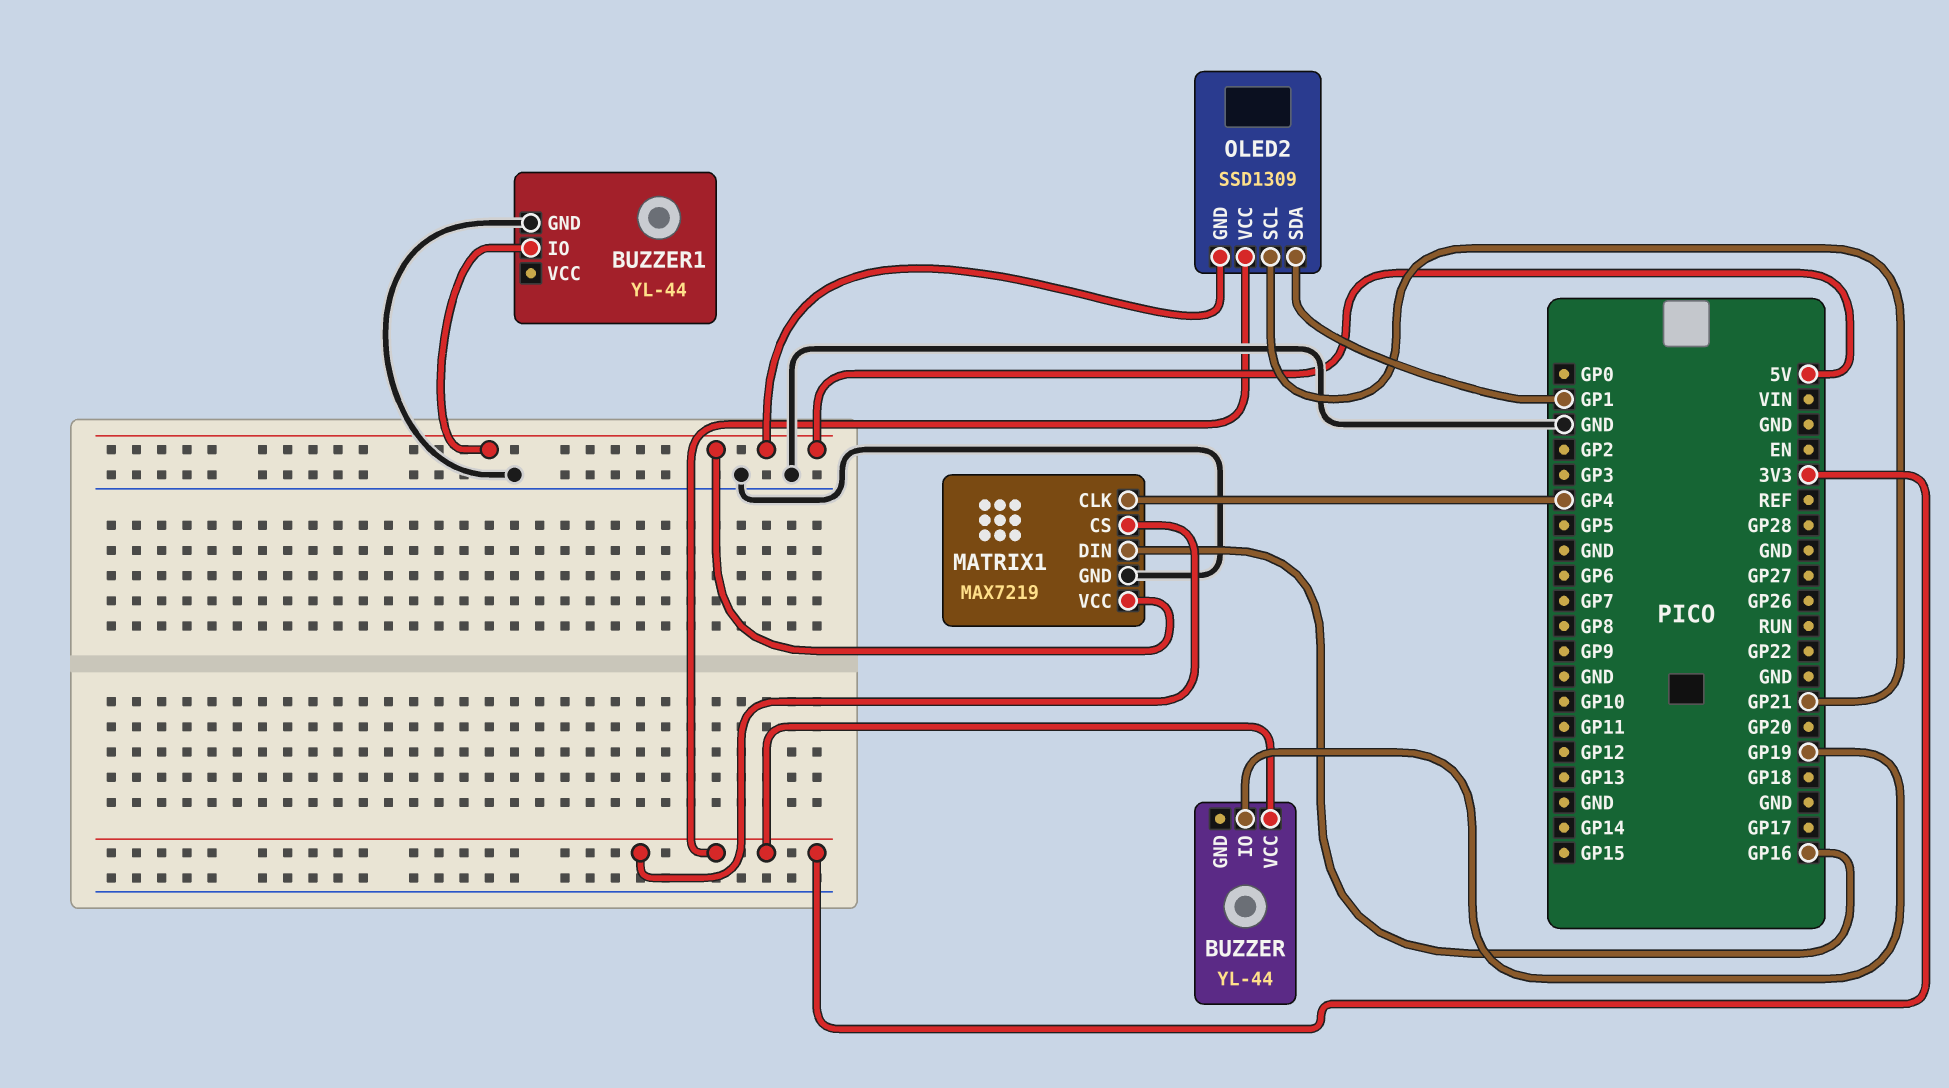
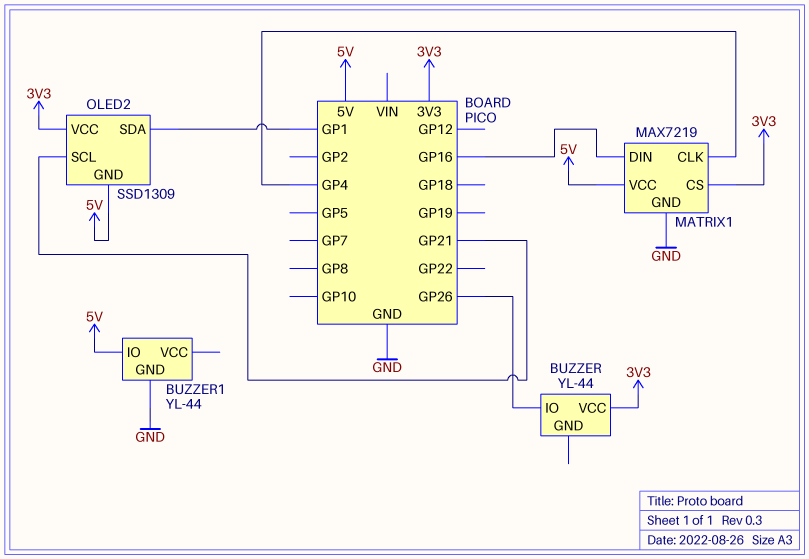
BUZZER pin IO: GP19 -> GP26

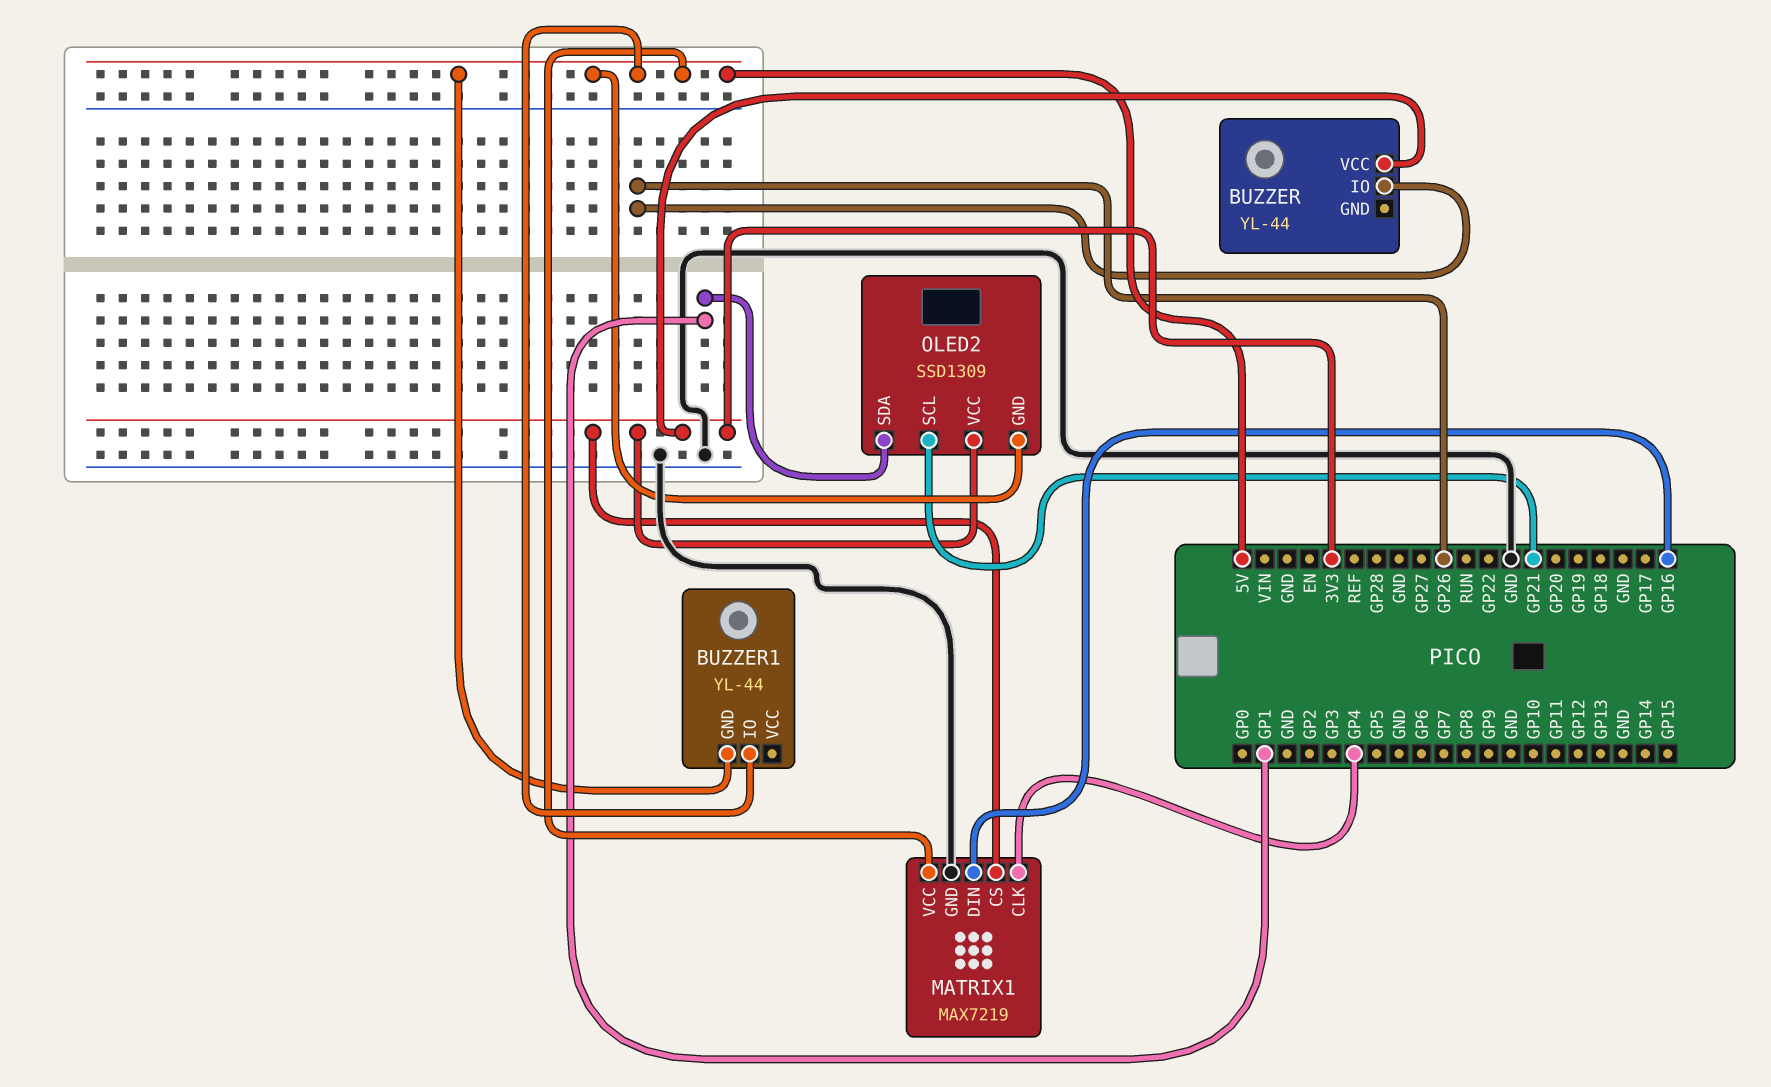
BUZZER1 pin GND: GND -> 5V

